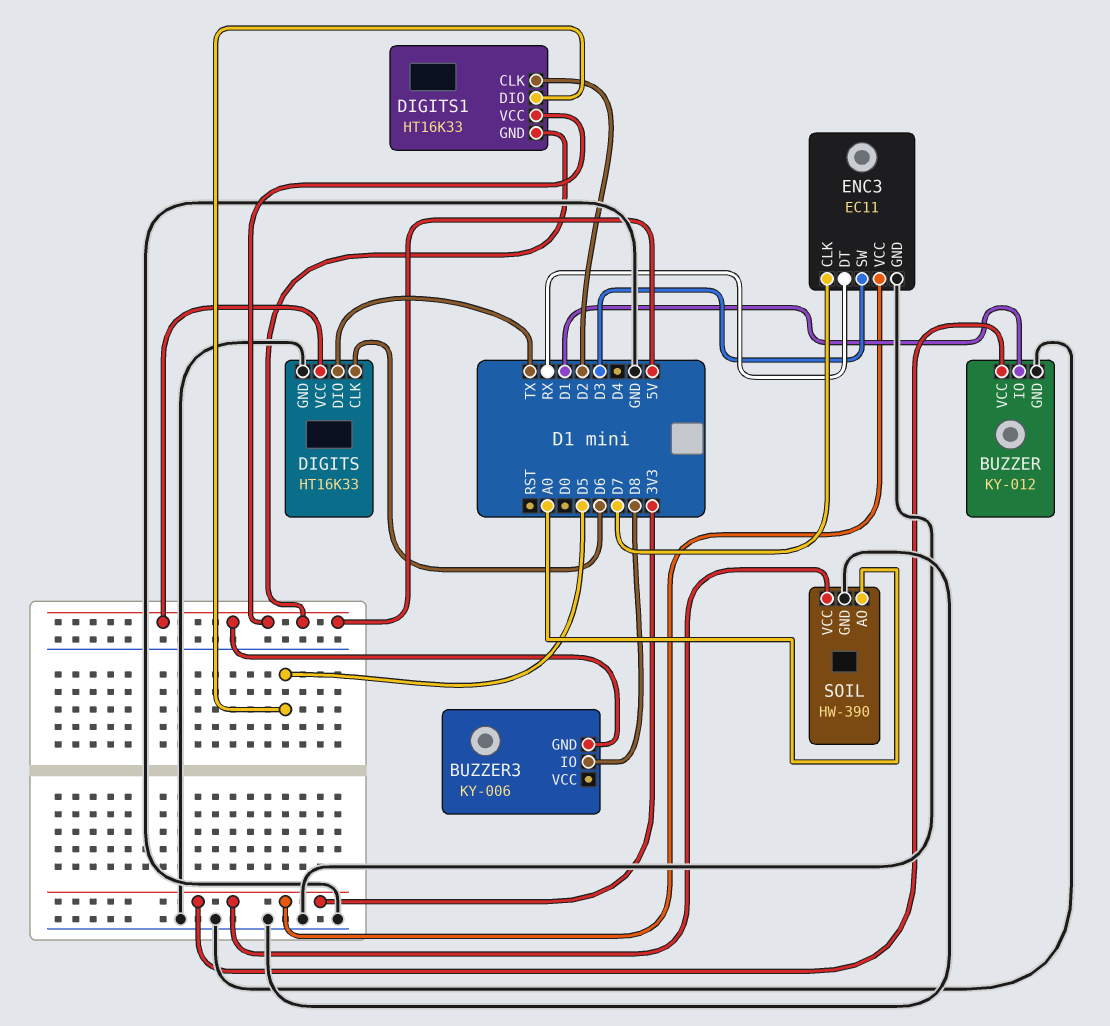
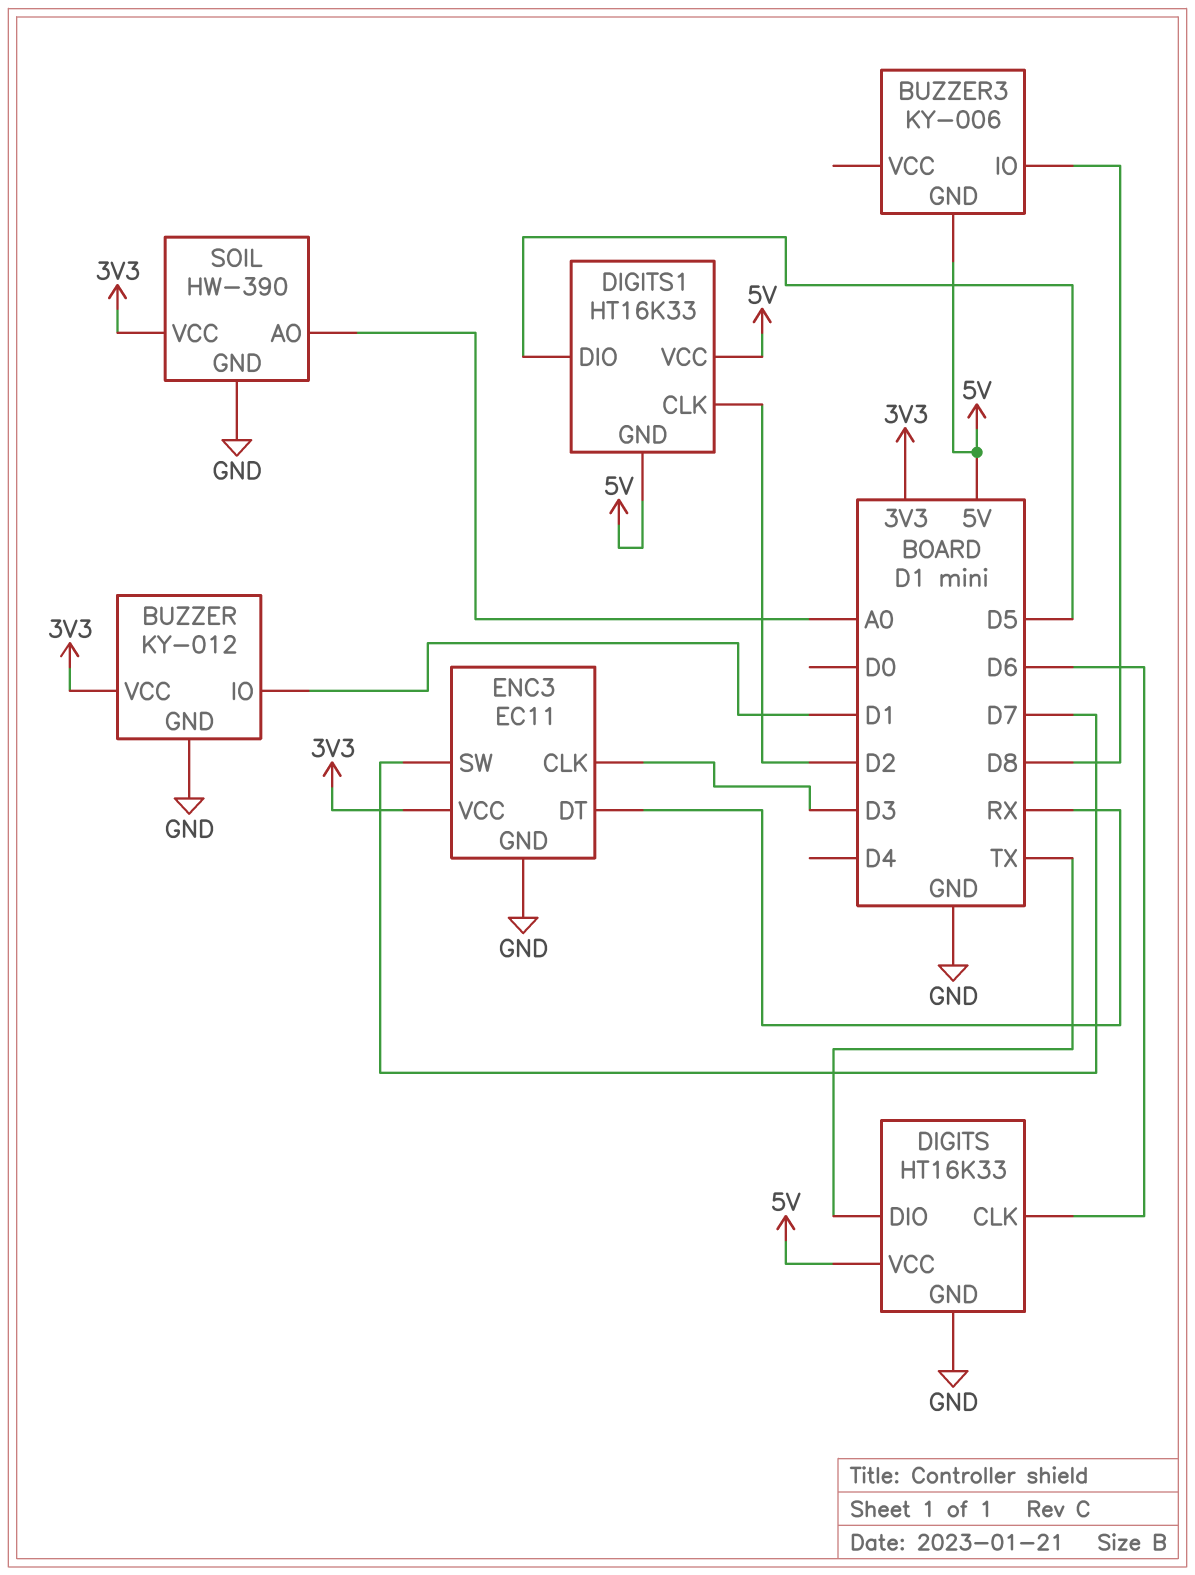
ENC3 pin CLK: D7 -> D3
ENC3 pin SW: D3 -> D7

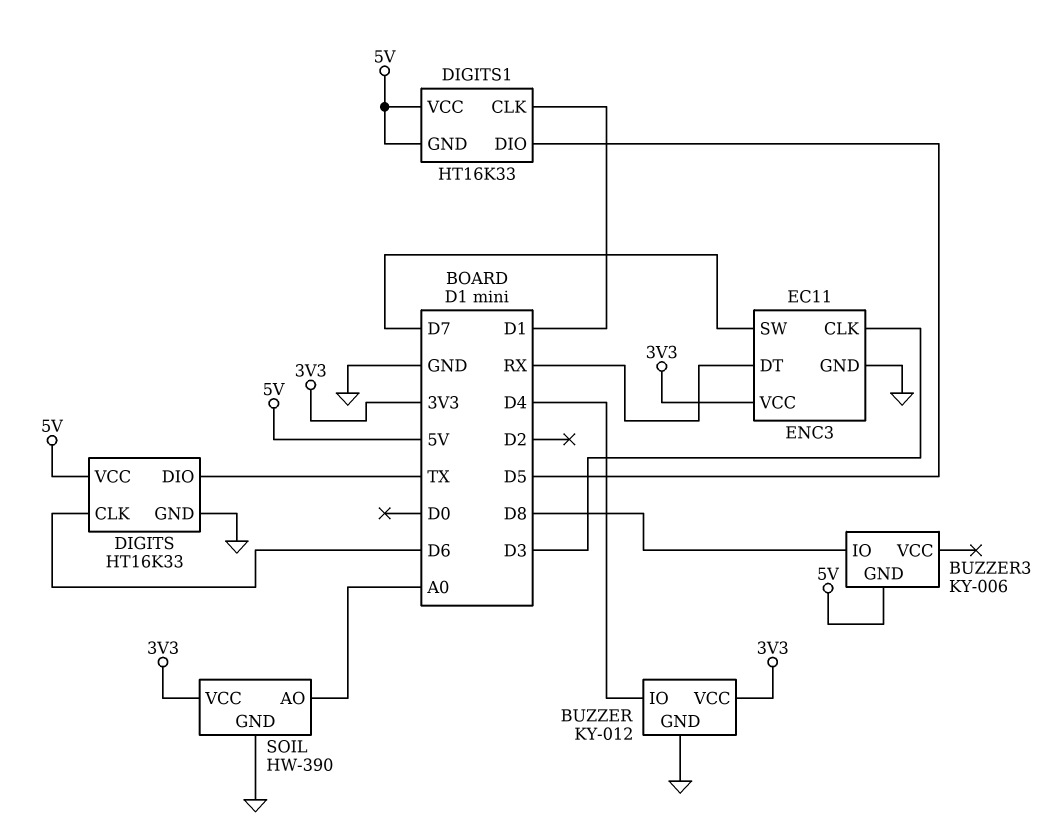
BUZZER pin IO: D1 -> D4
DIGITS1 pin CLK: D2 -> D1

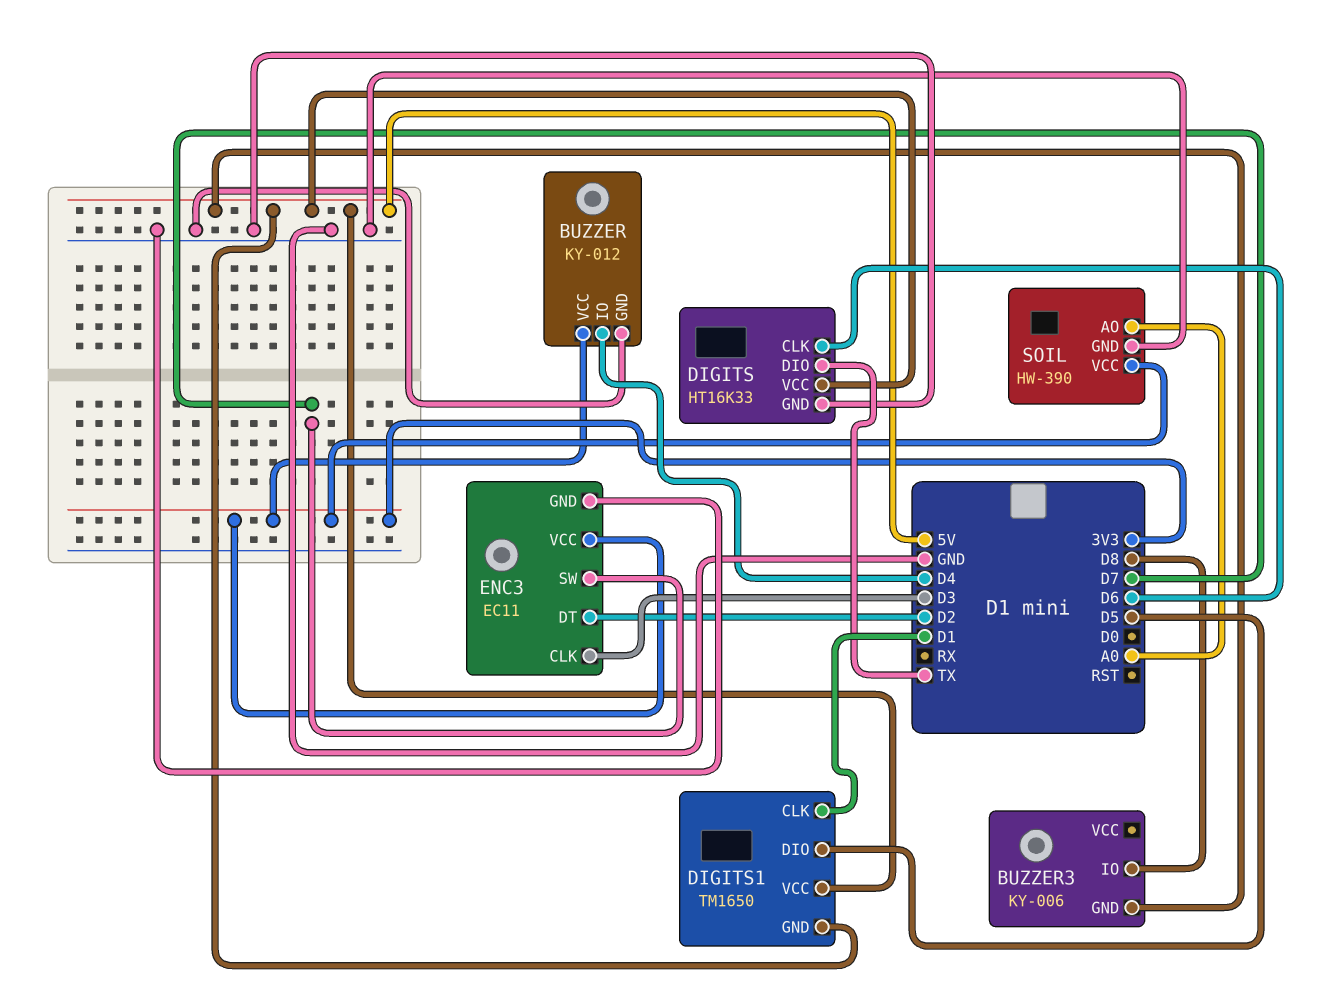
DIGITS1: HT16K33 -> TM1650
ENC3 pin DT: RX -> D2

